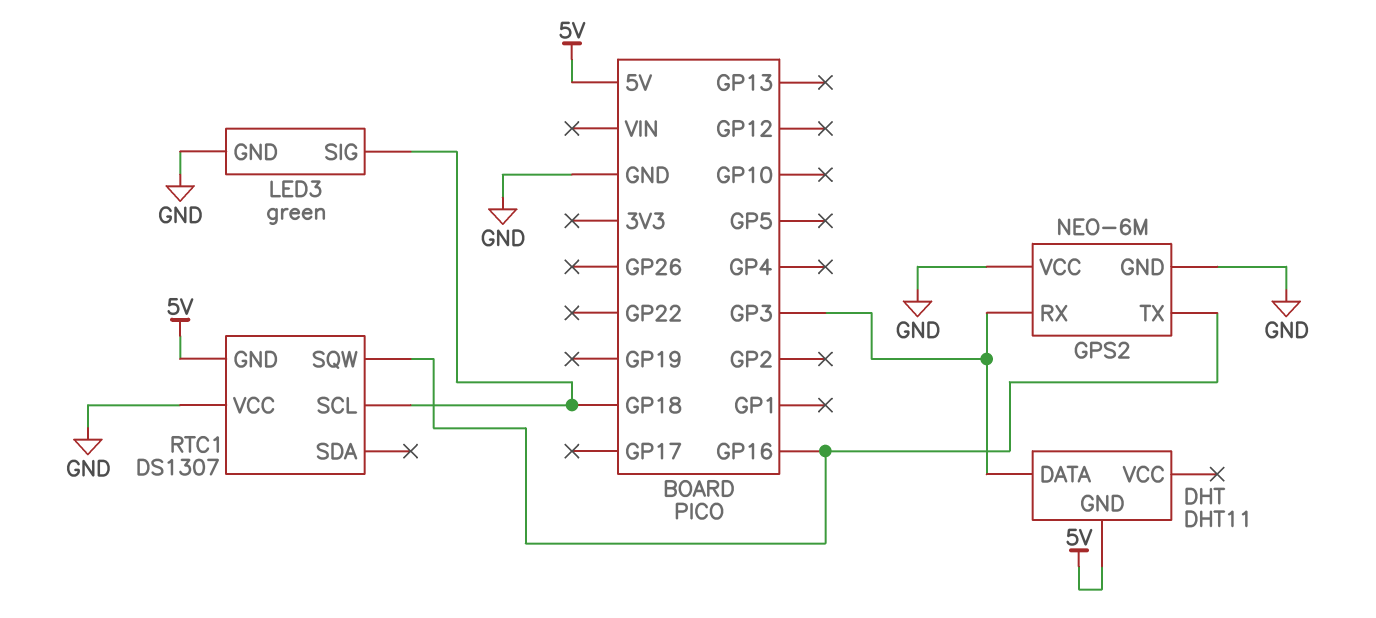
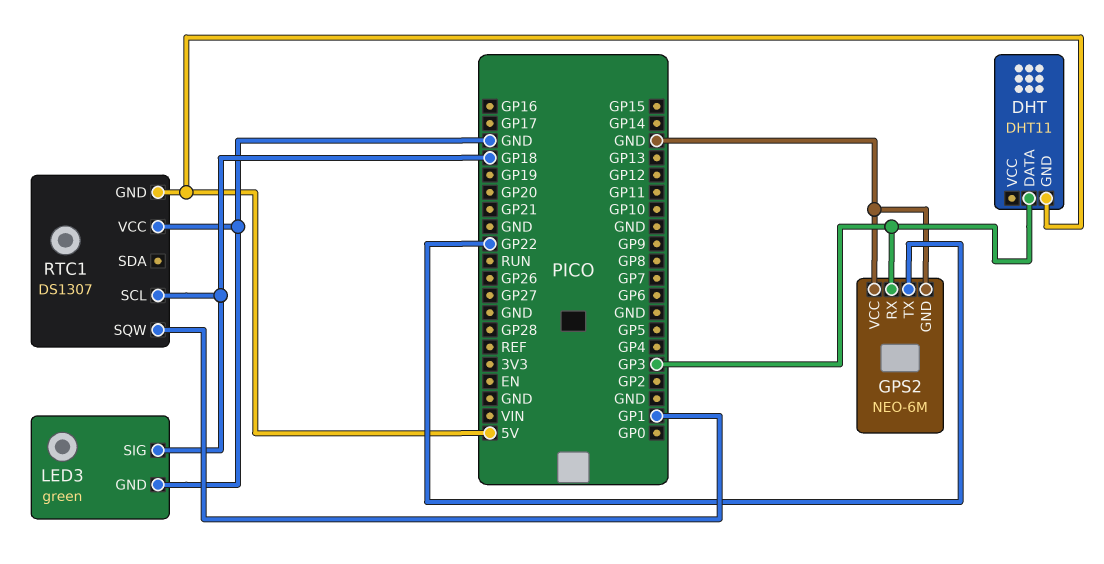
GPS2 pin TX: GP16 -> GP22
RTC1 pin SQW: GP16 -> GP1

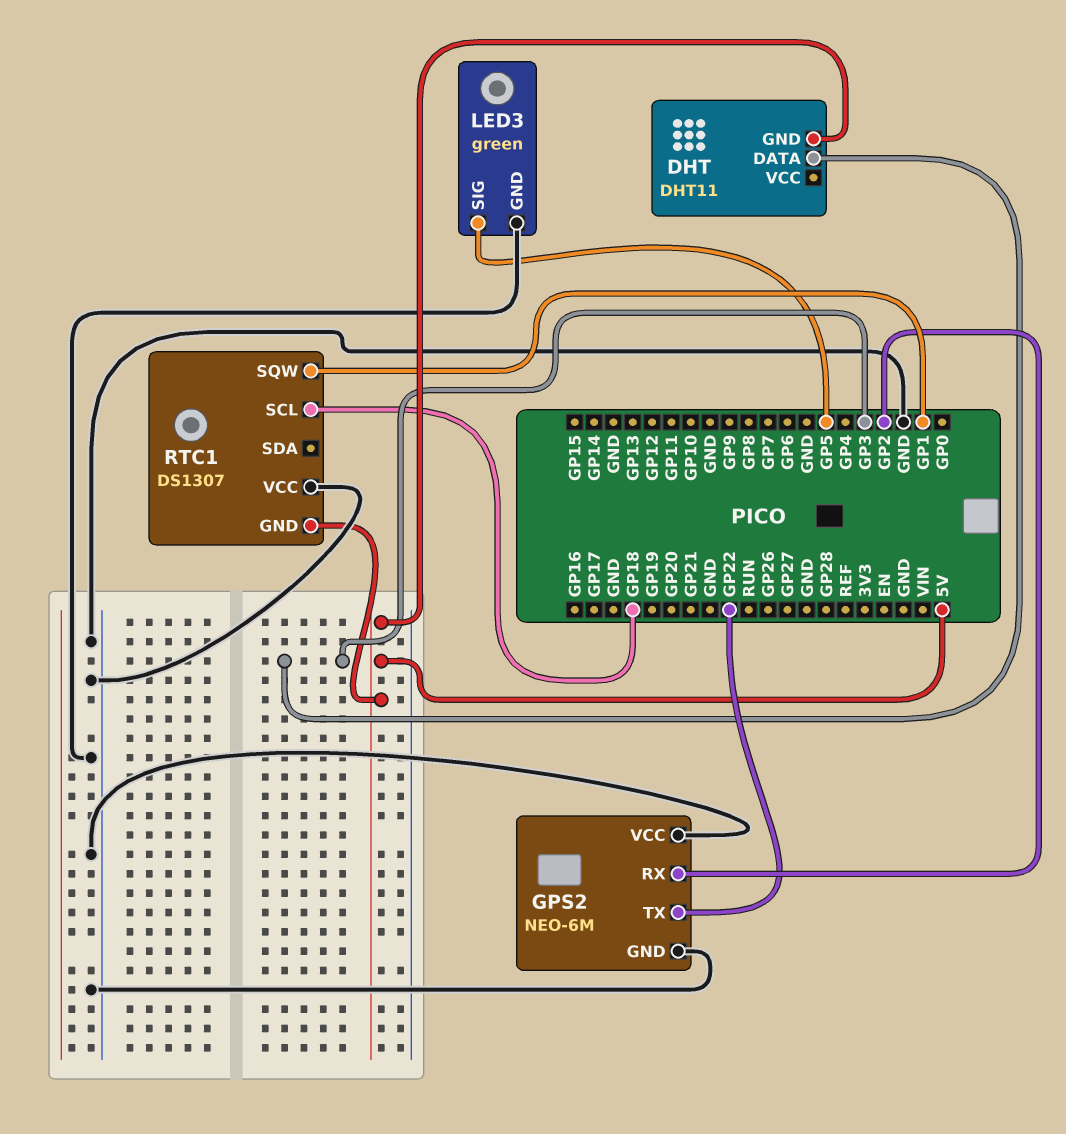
GPS2 pin RX: GP3 -> GP2
LED3 pin SIG: GP18 -> GP5

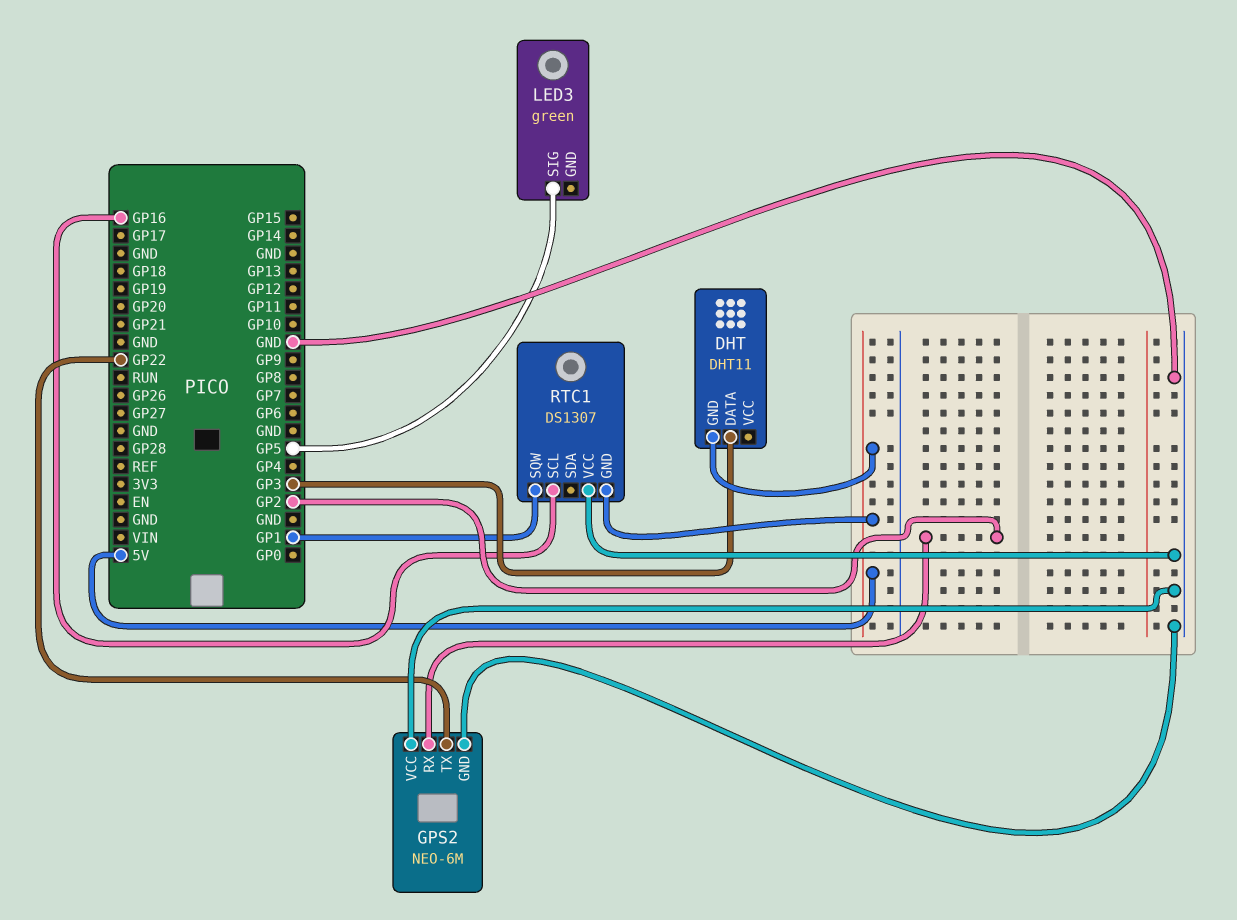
LED3 pin GND: GND -> none
RTC1 pin SCL: GP18 -> GP16

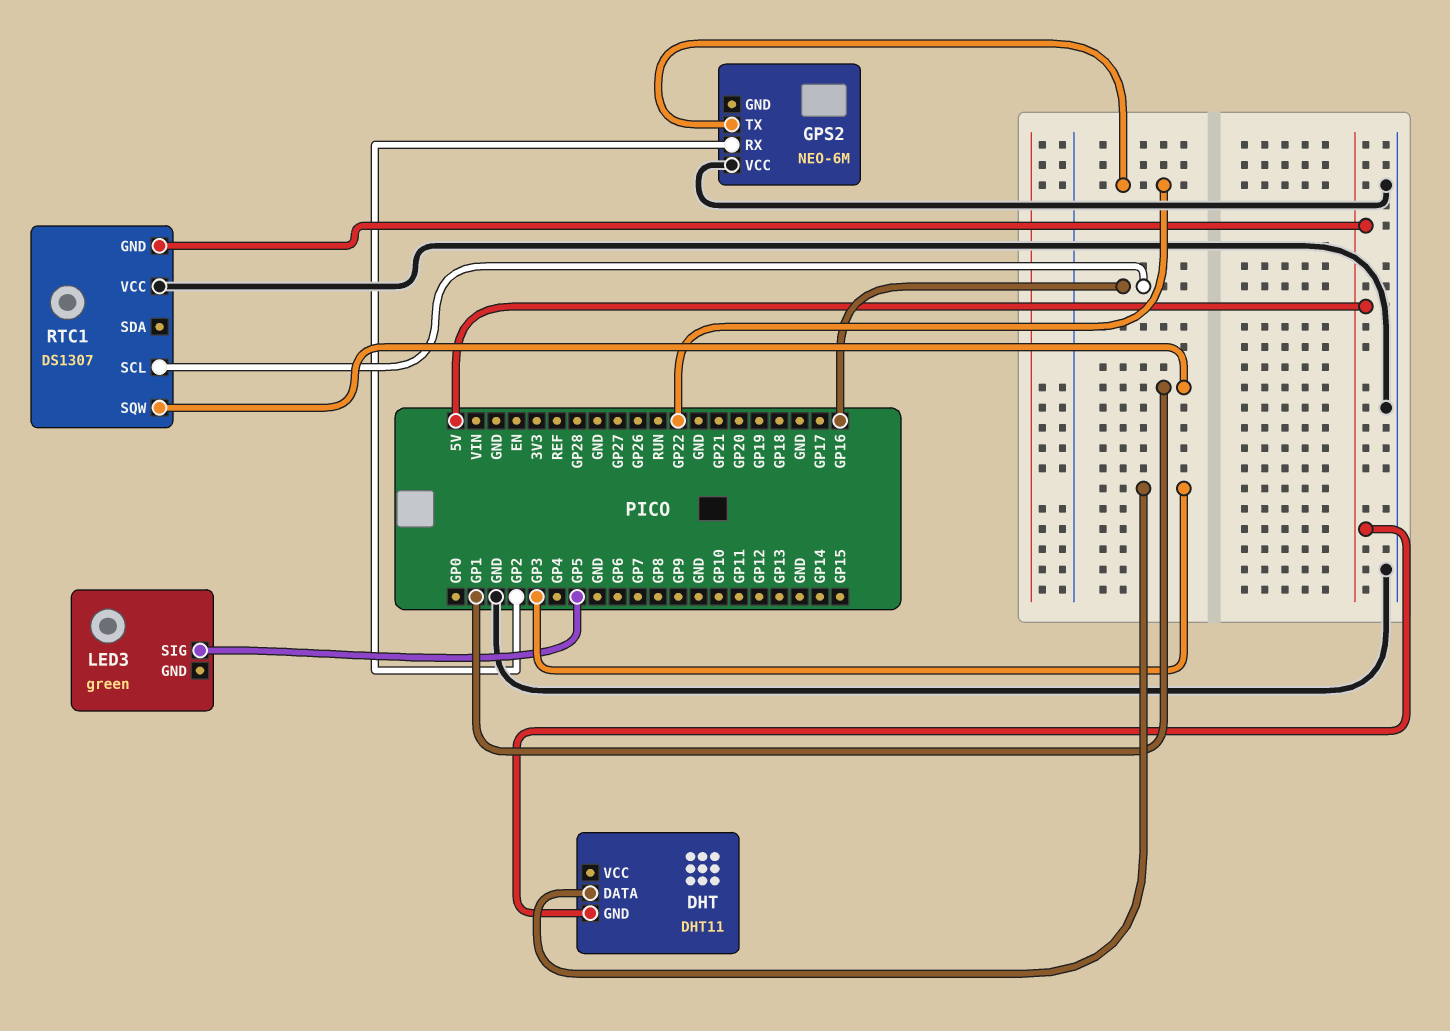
GPS2 pin GND: GND -> none

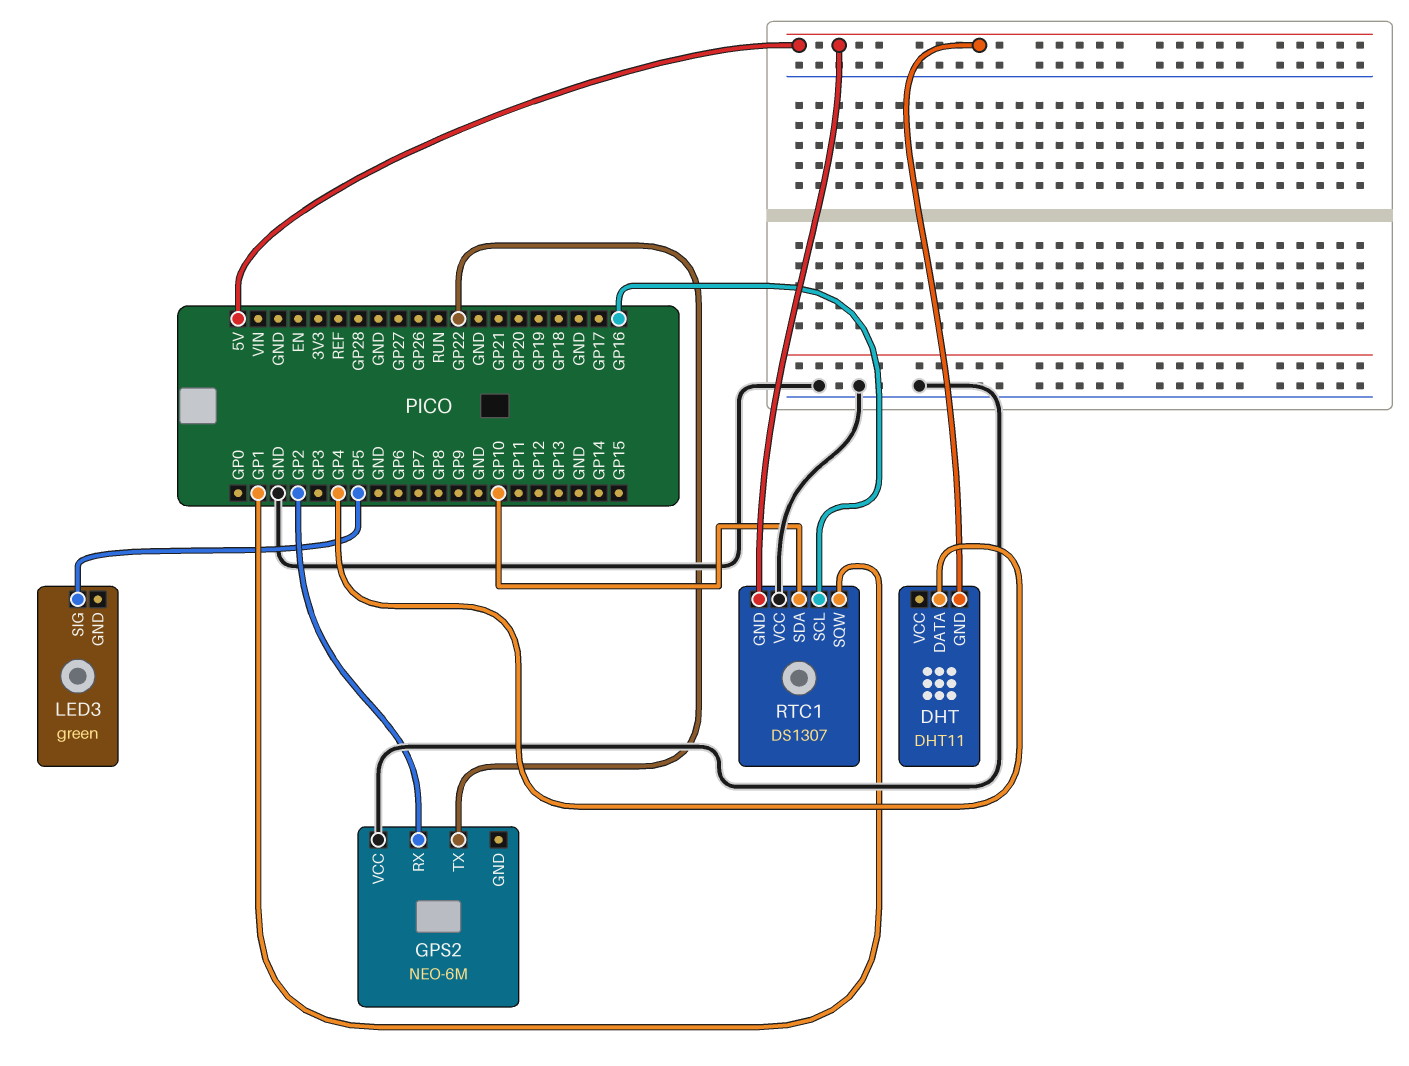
DHT pin DATA: GP3 -> GP4
RTC1 pin SDA: none -> GP10

